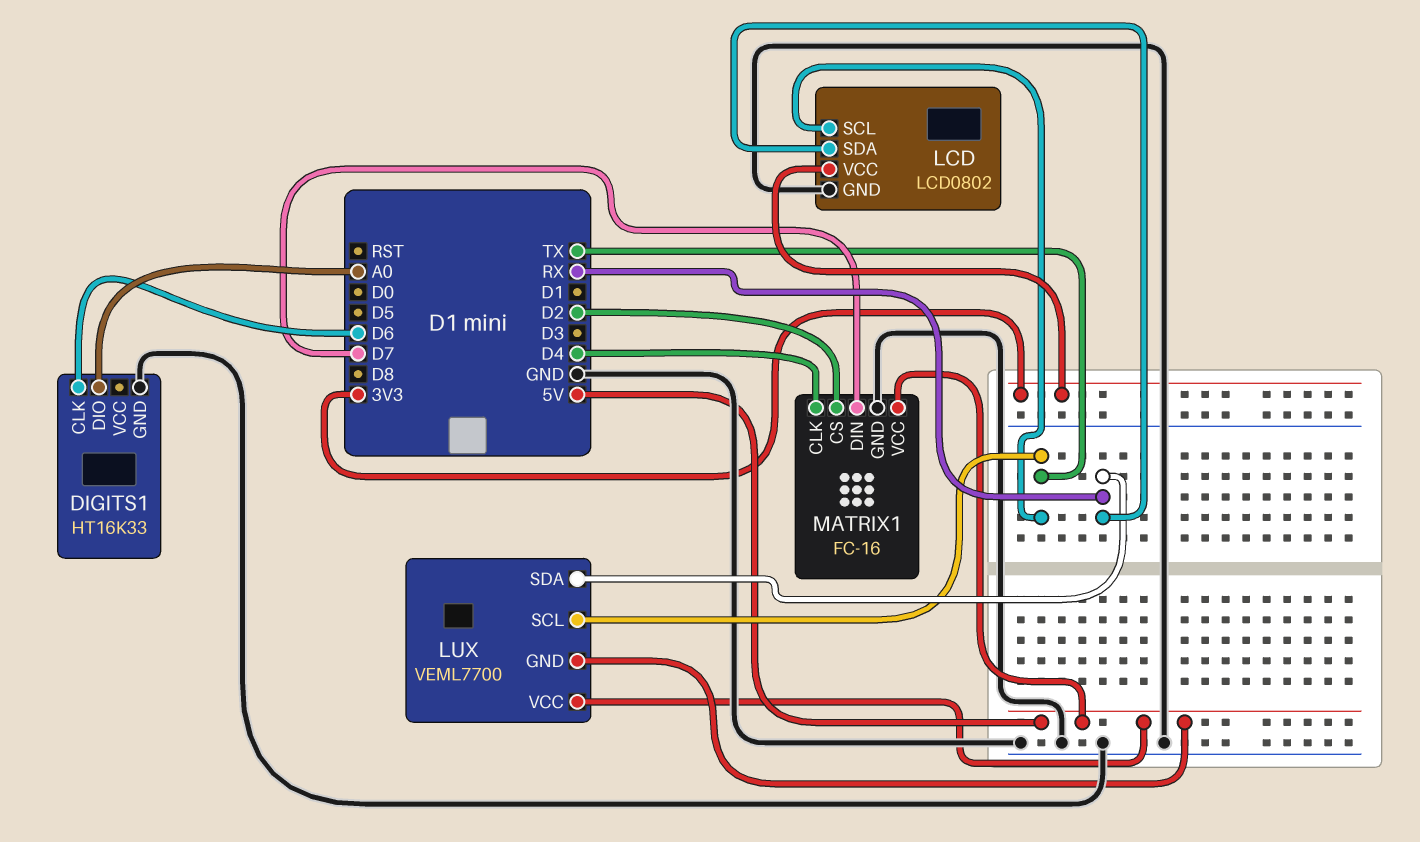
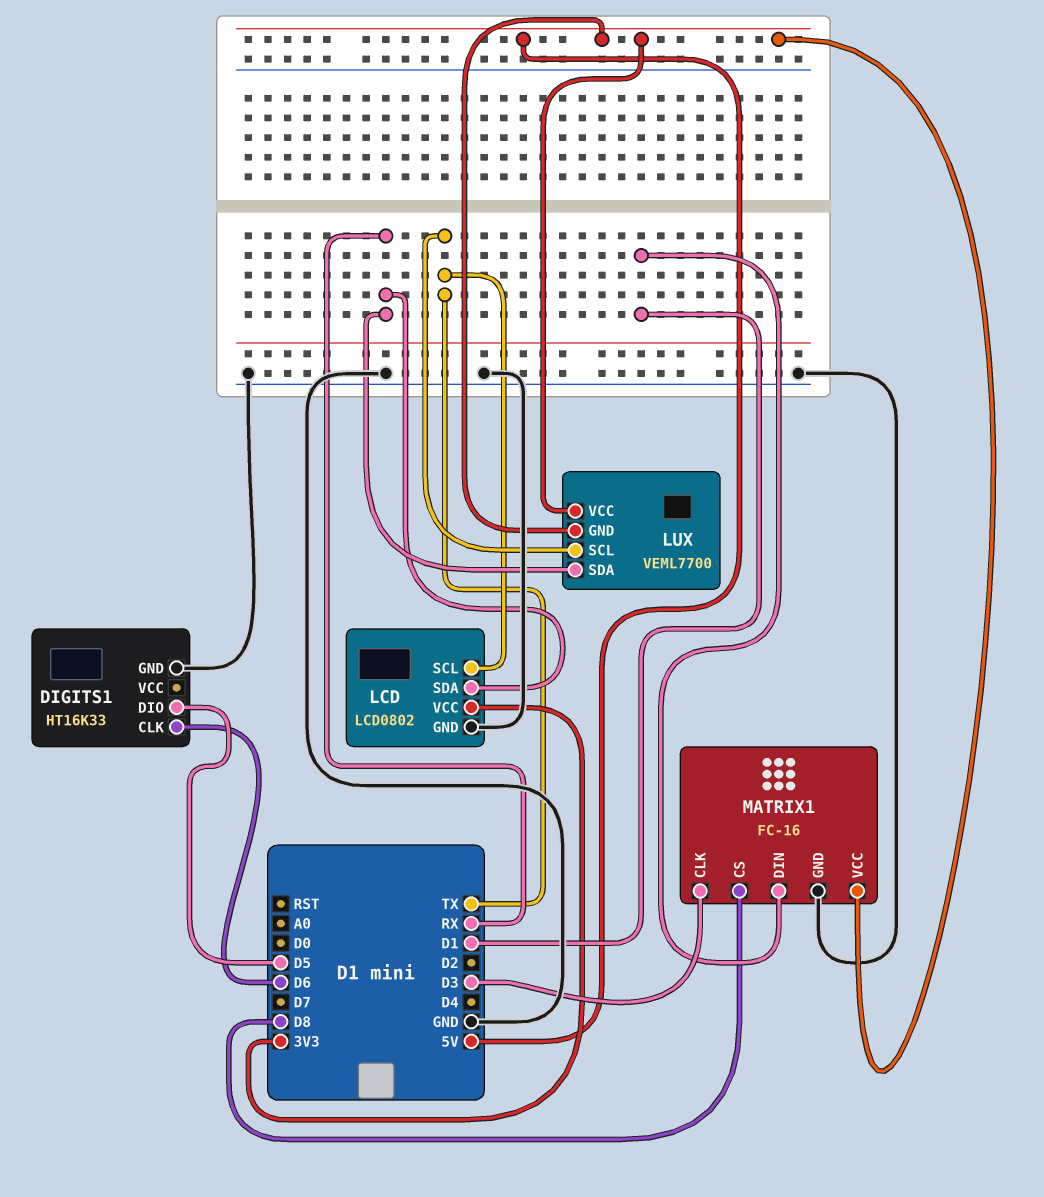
DIGITS1 pin DIO: A0 -> D5
MATRIX1 pin CLK: D4 -> D3
MATRIX1 pin CS: D2 -> D8
MATRIX1 pin DIN: D7 -> D1

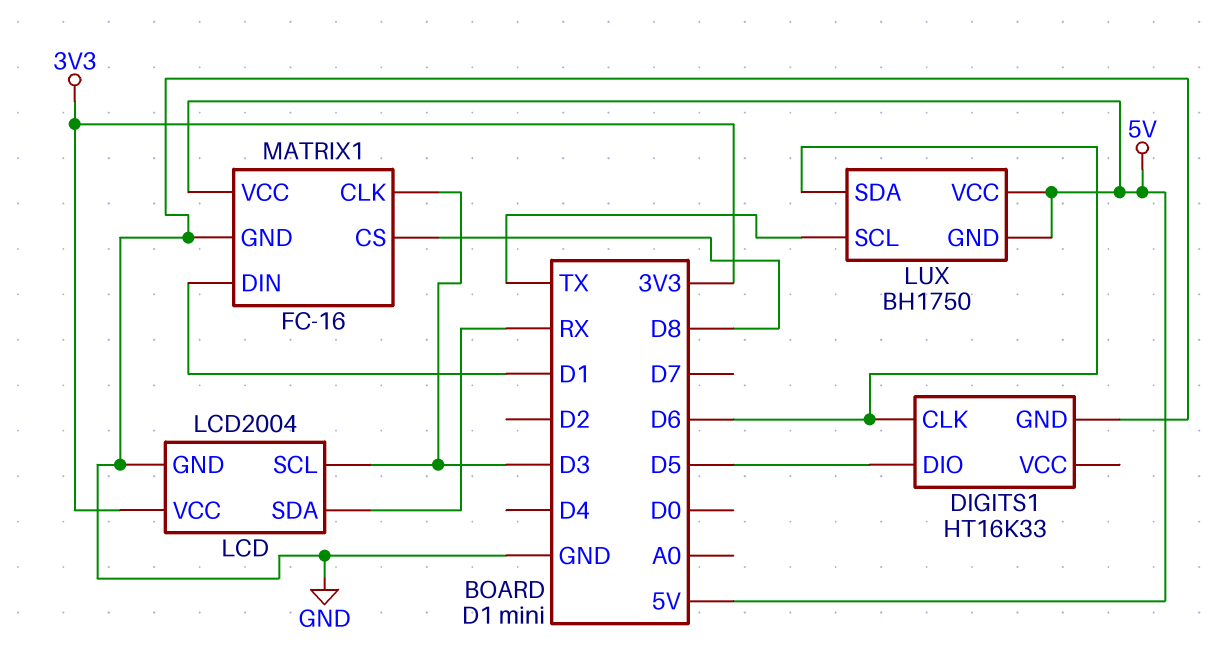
LCD: LCD0802 -> LCD2004
LCD pin SCL: TX -> D3
LUX: VEML7700 -> BH1750
LUX pin SDA: RX -> D6

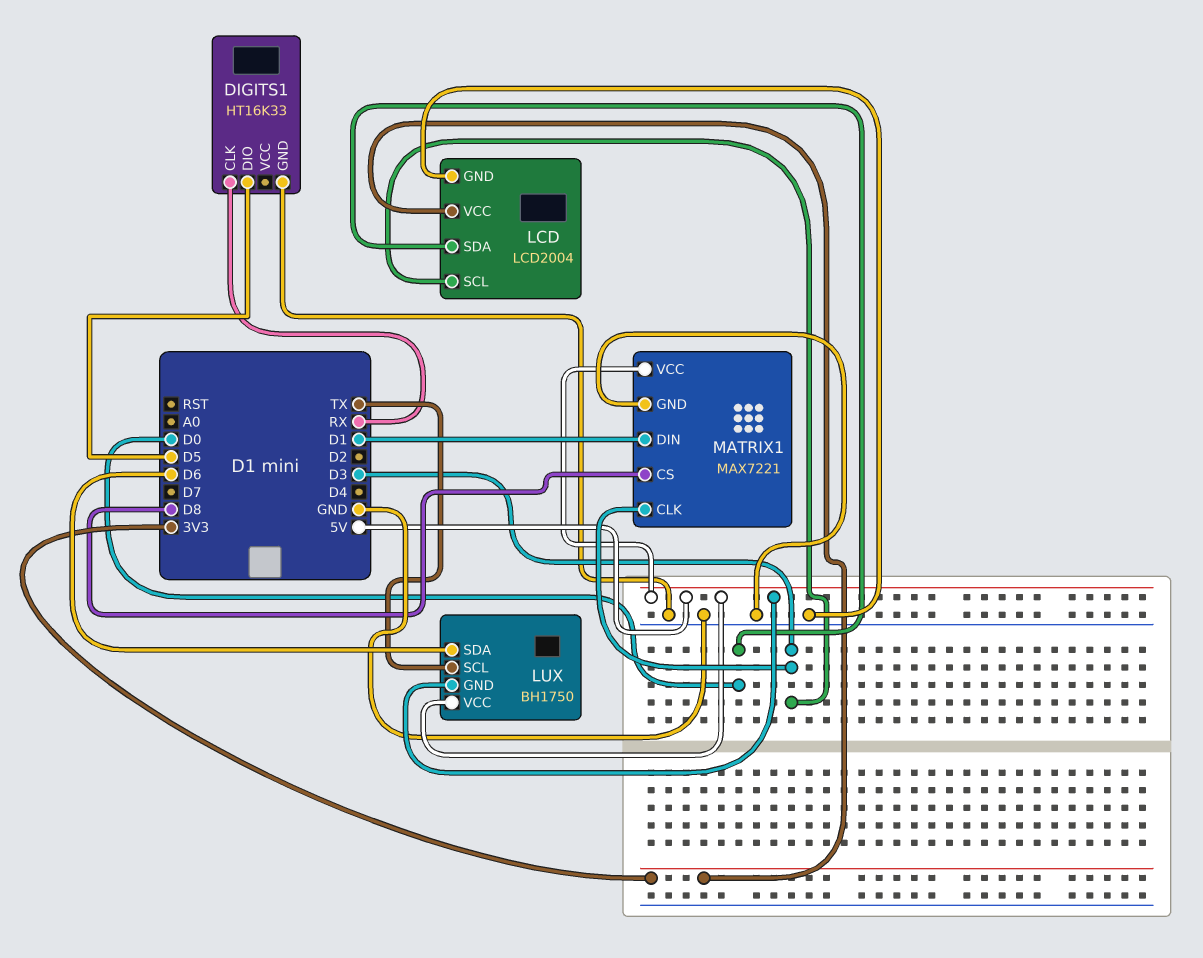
DIGITS1 pin CLK: D6 -> RX
LCD pin SDA: RX -> D0
MATRIX1: FC-16 -> MAX7221

